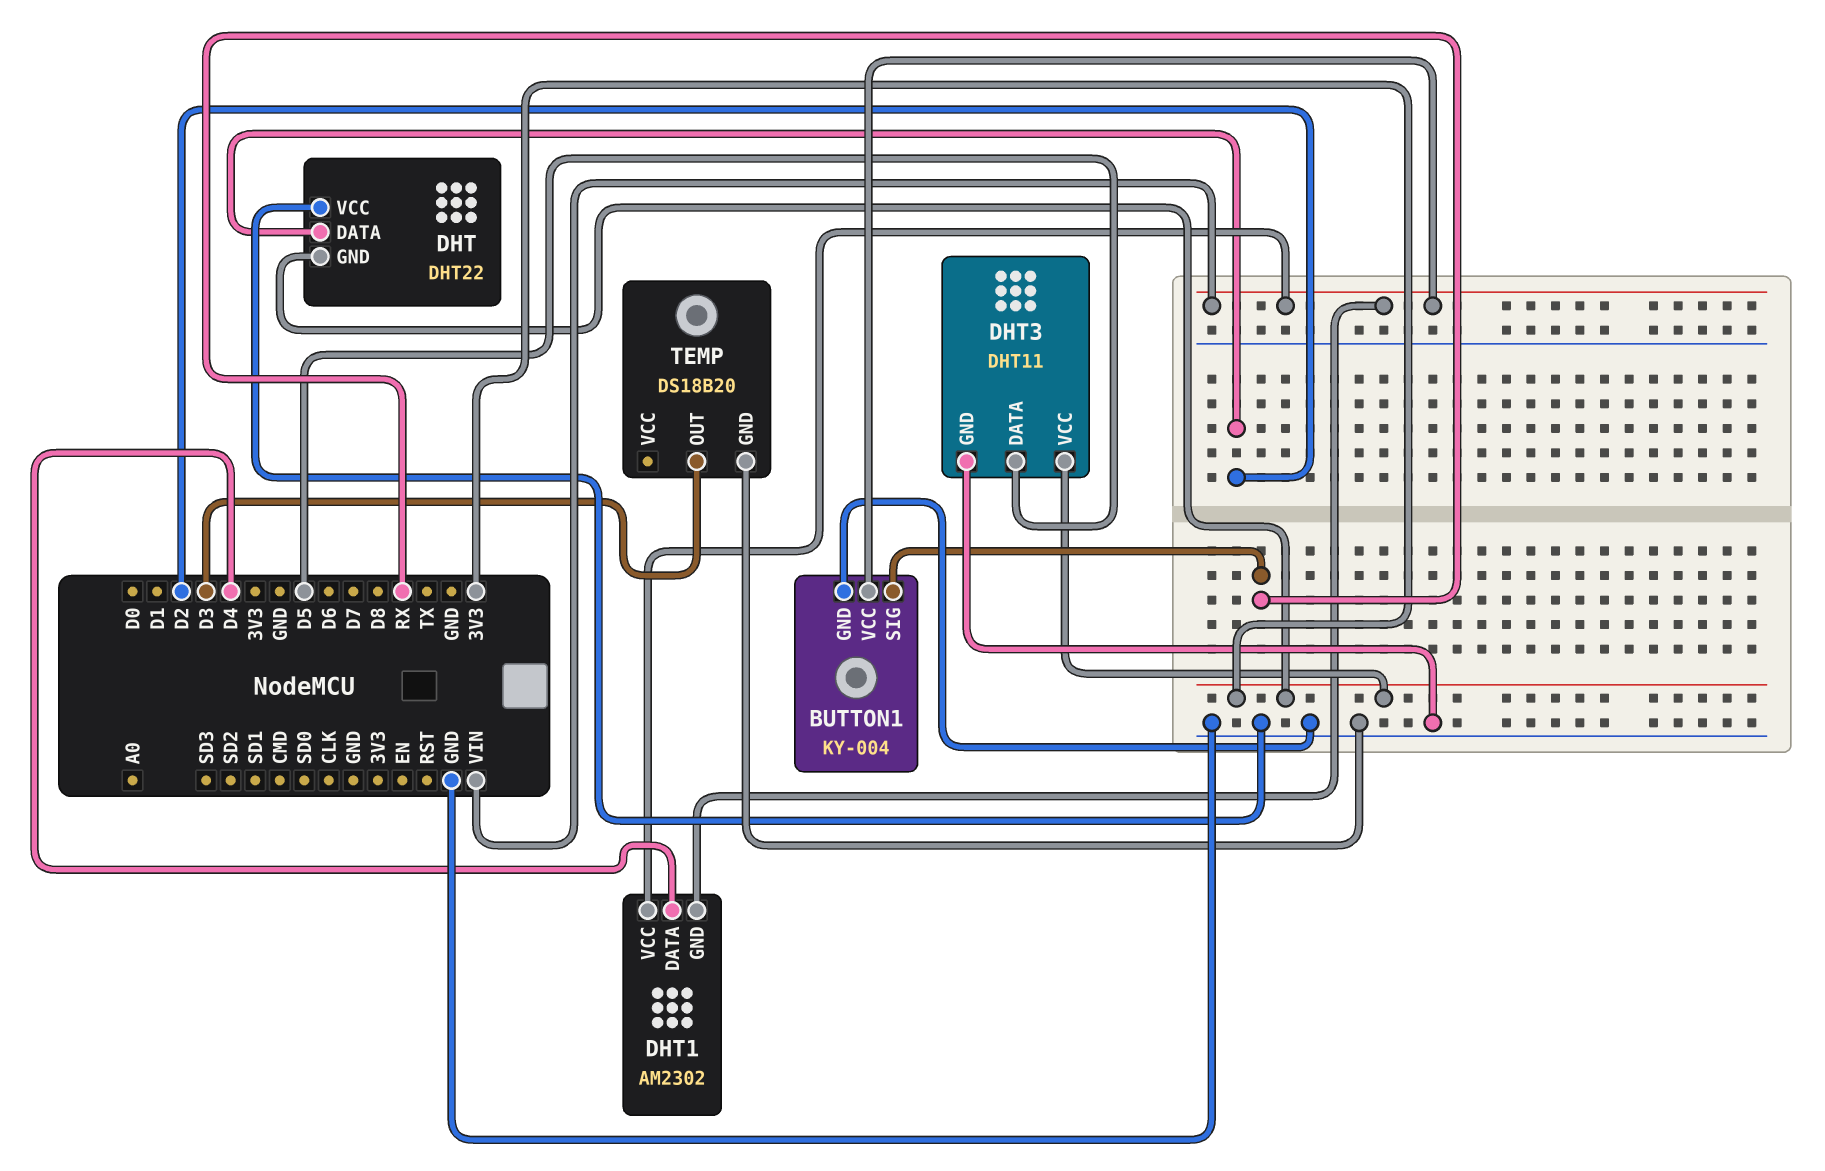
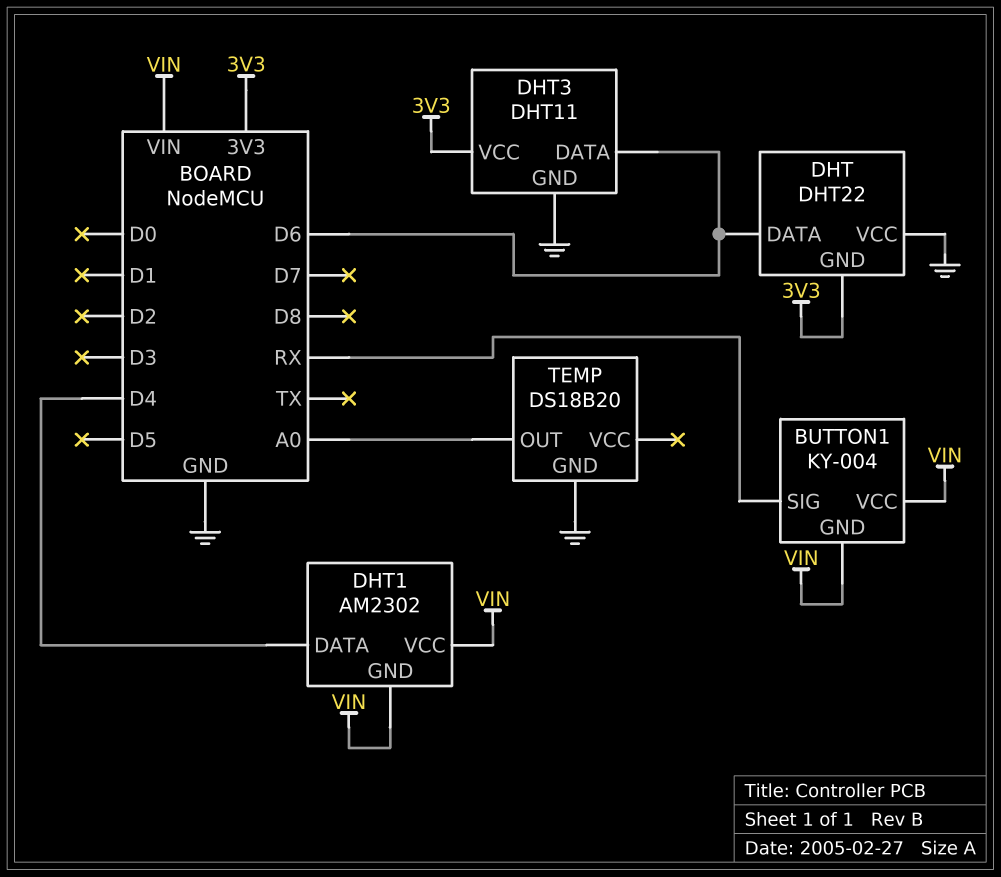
BUTTON1 pin GND: GND -> VIN
DHT pin DATA: D2 -> D6
DHT3 pin DATA: D5 -> D6
TEMP pin OUT: D3 -> A0

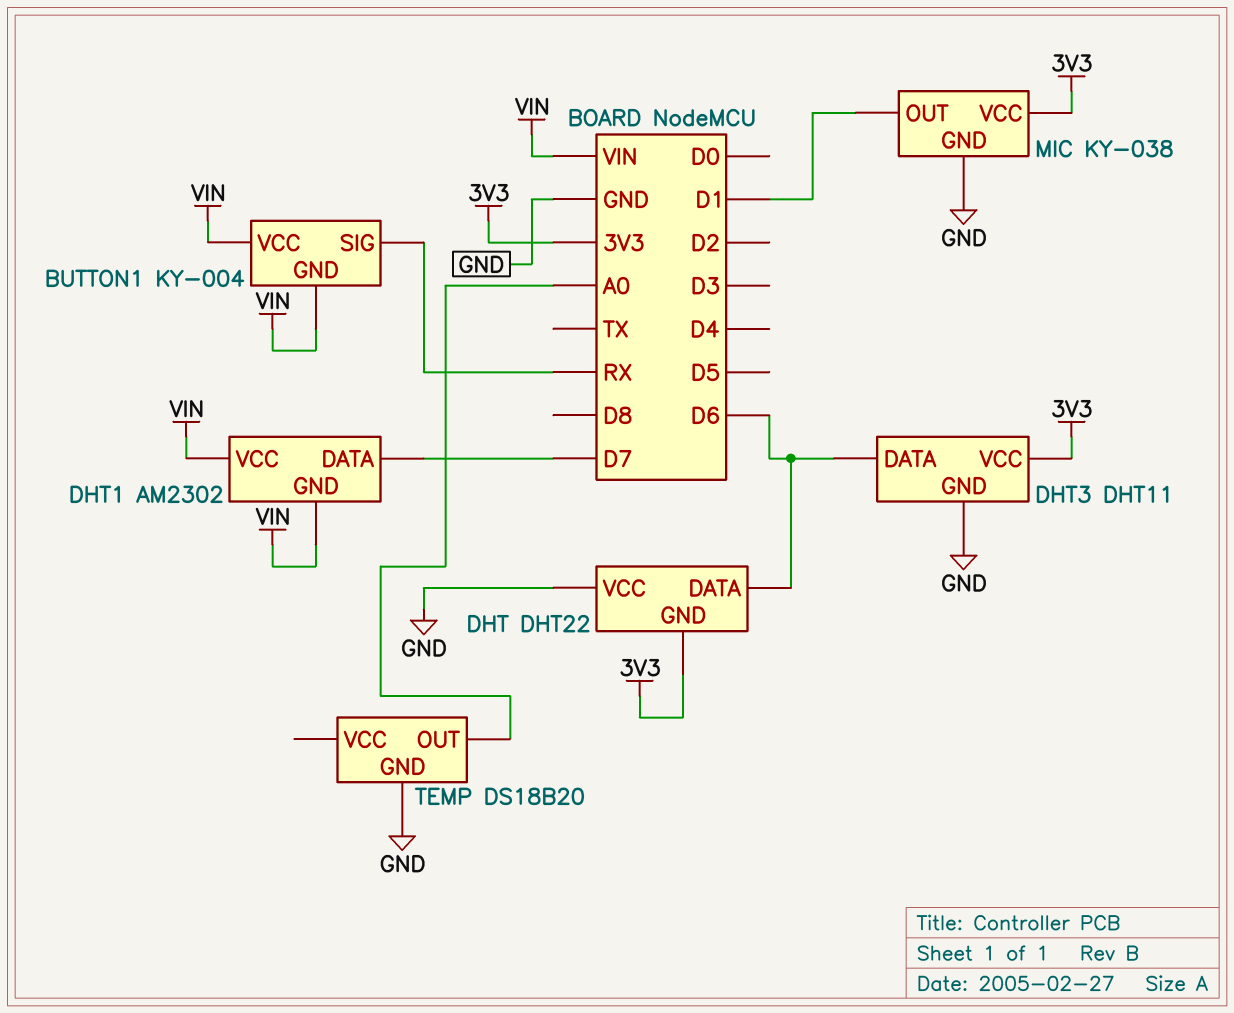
DHT1 pin DATA: D4 -> D7
MIC: none -> KY-038
MIC pin GND: none -> GND
MIC pin OUT: none -> D1
MIC pin VCC: none -> 3V3

